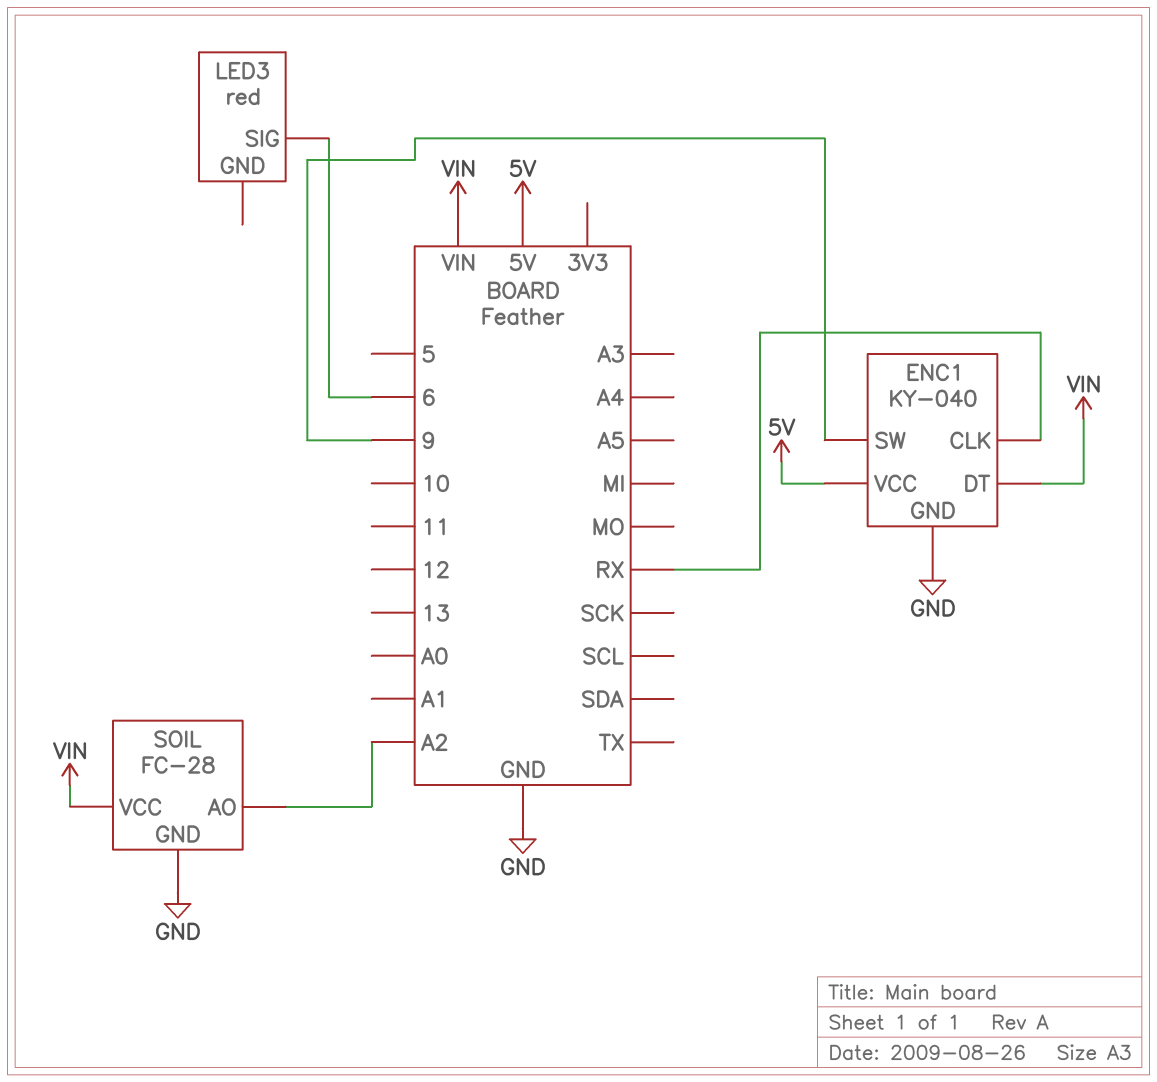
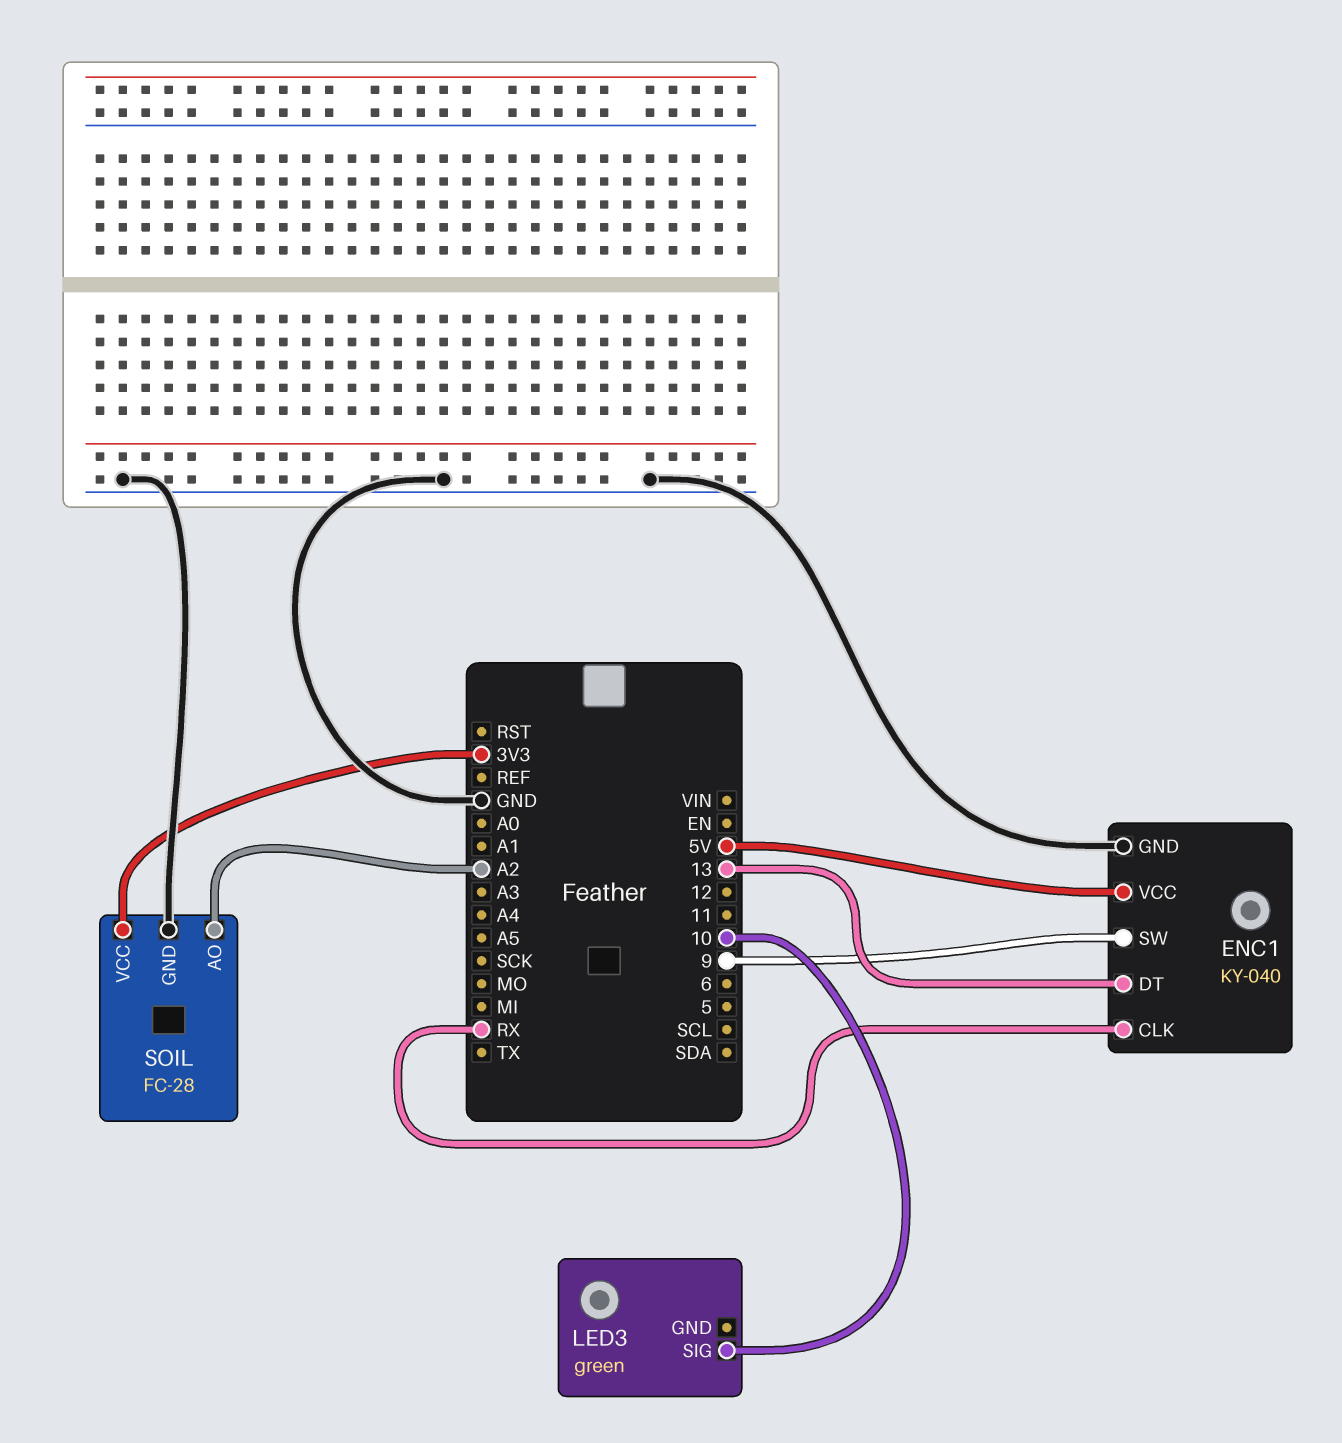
ENC1 pin DT: VIN -> 13
LED3: red -> green
LED3 pin SIG: 6 -> 10
SOIL pin VCC: VIN -> 3V3

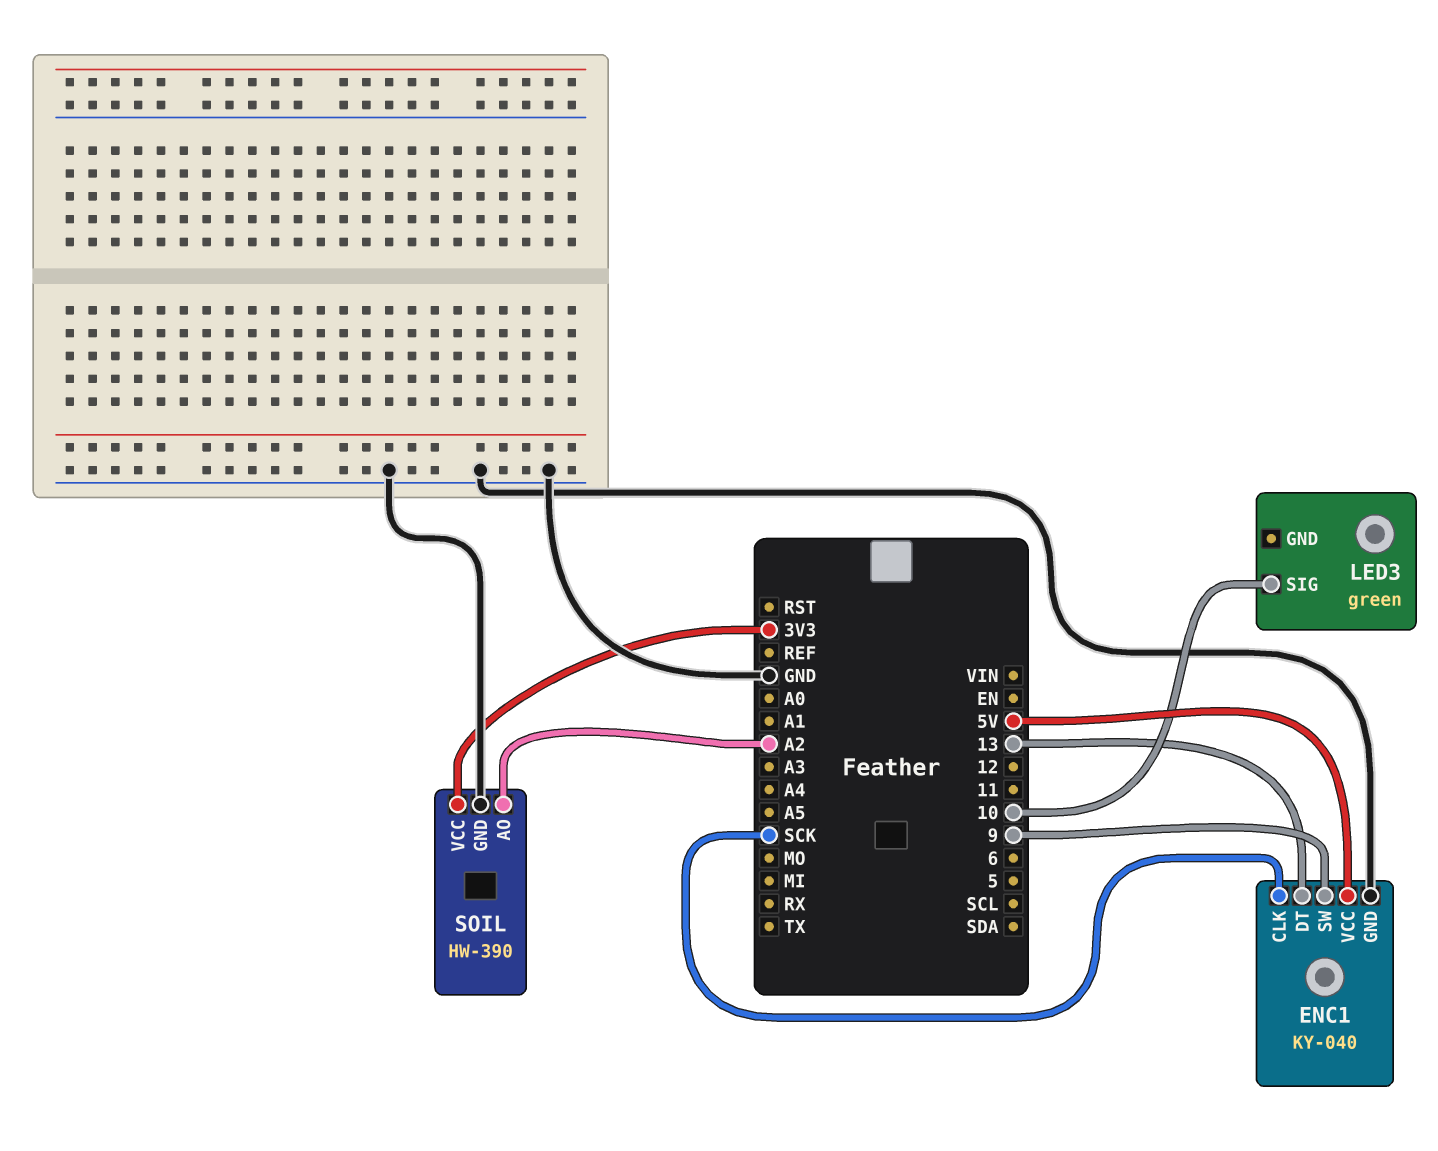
ENC1 pin CLK: RX -> SCK
SOIL: FC-28 -> HW-390

